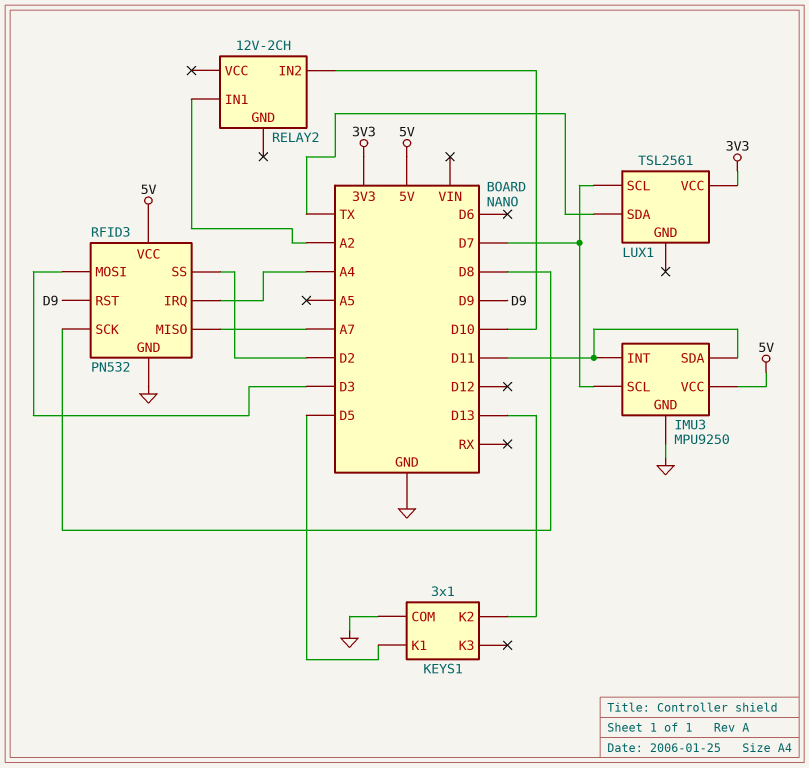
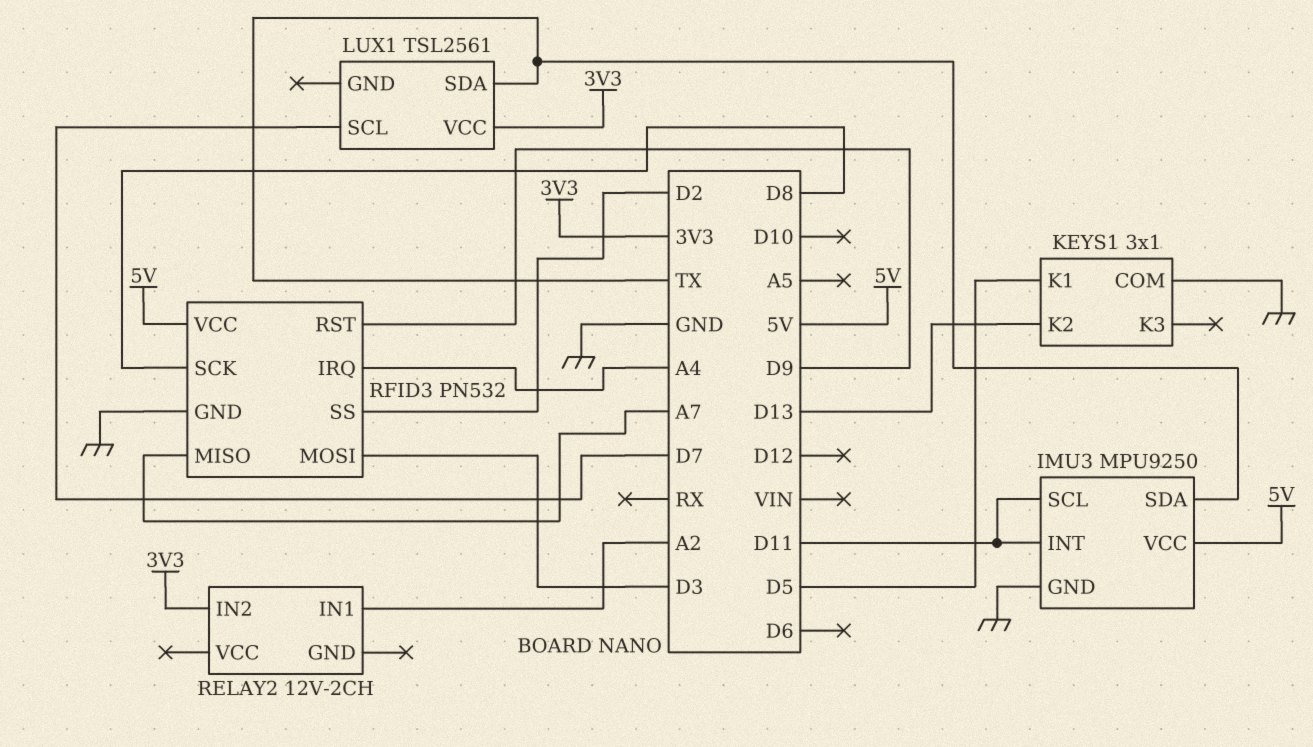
IMU3 pin SCL: D7 -> D11
IMU3 pin SDA: D11 -> TX
RELAY2 pin IN2: D10 -> 3V3

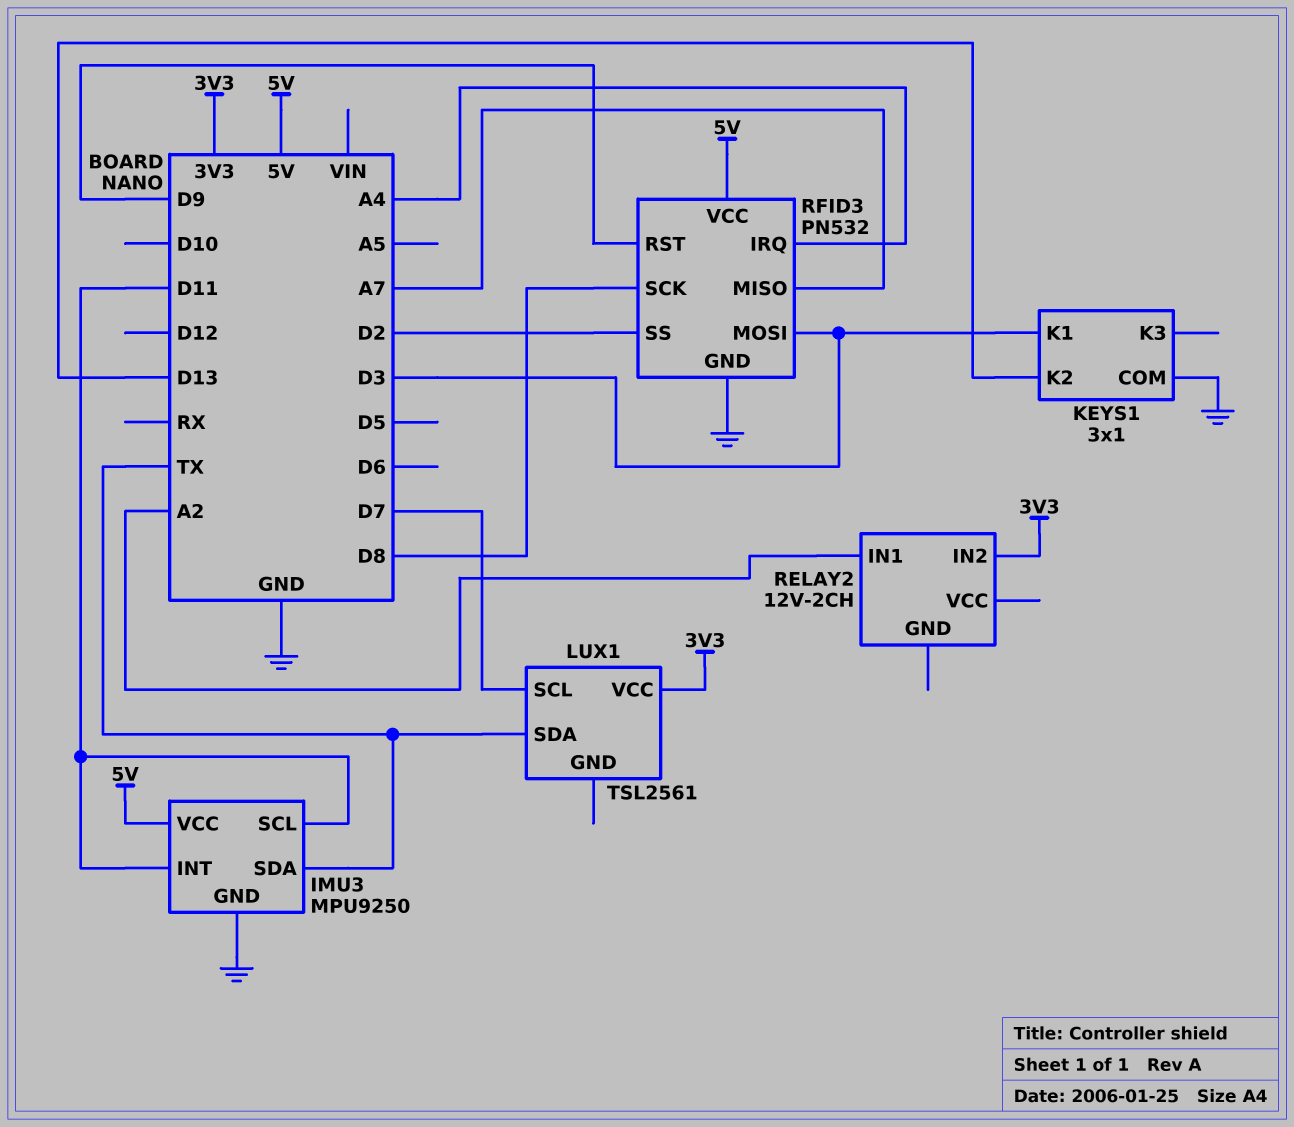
KEYS1 pin K1: D5 -> D3

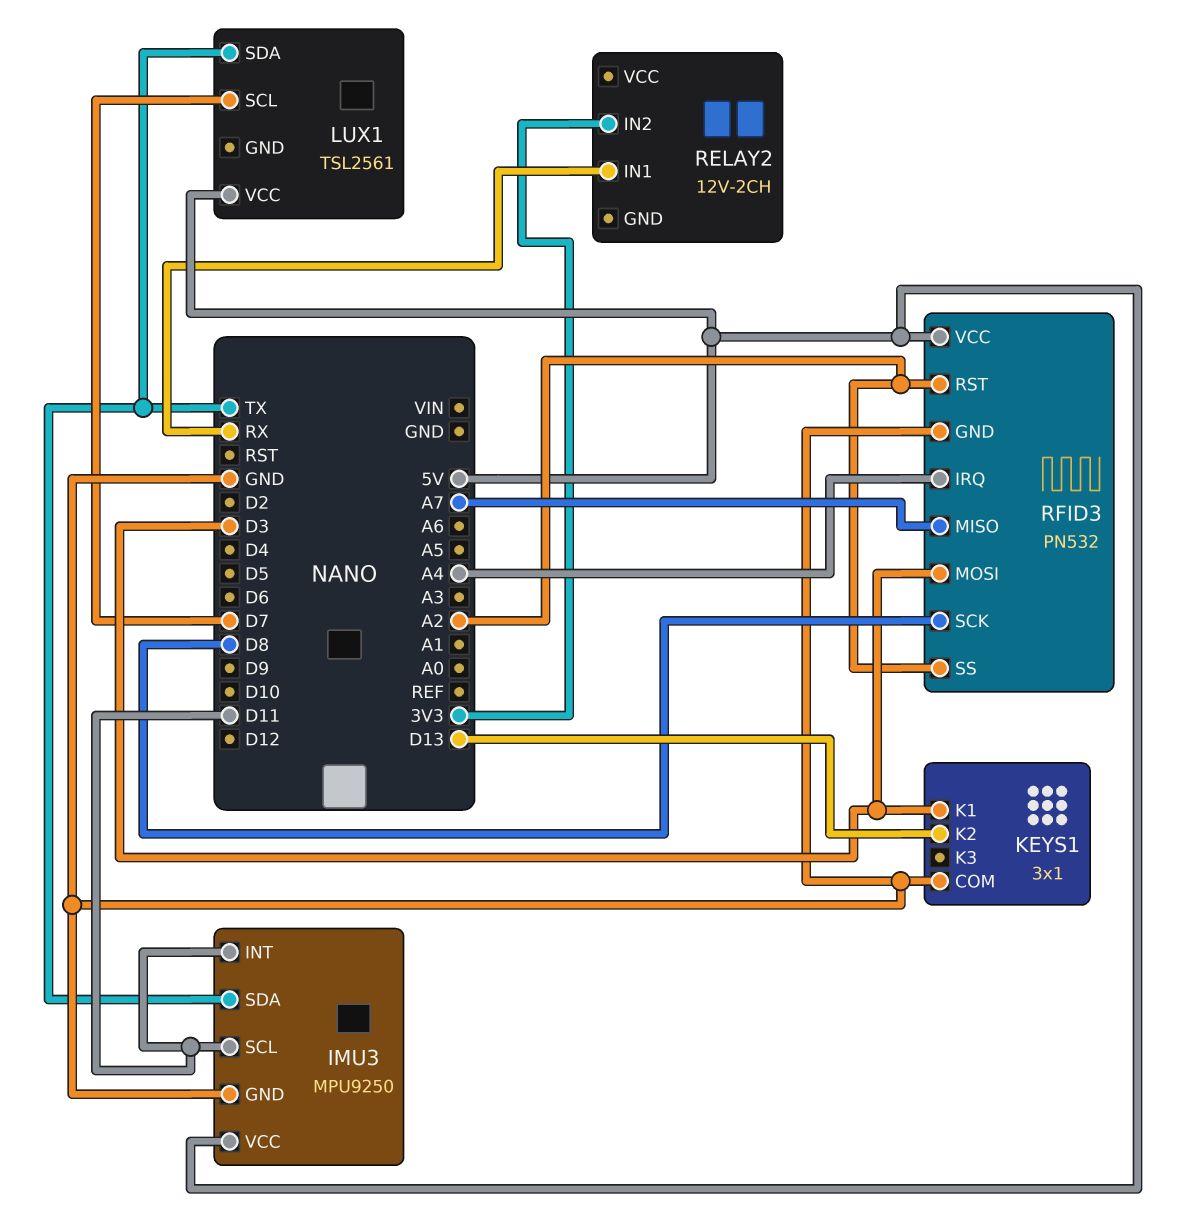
LUX1 pin VCC: 3V3 -> 5V
RELAY2 pin IN1: A2 -> RX
RFID3 pin RST: D9 -> A2
RFID3 pin SS: D2 -> A2

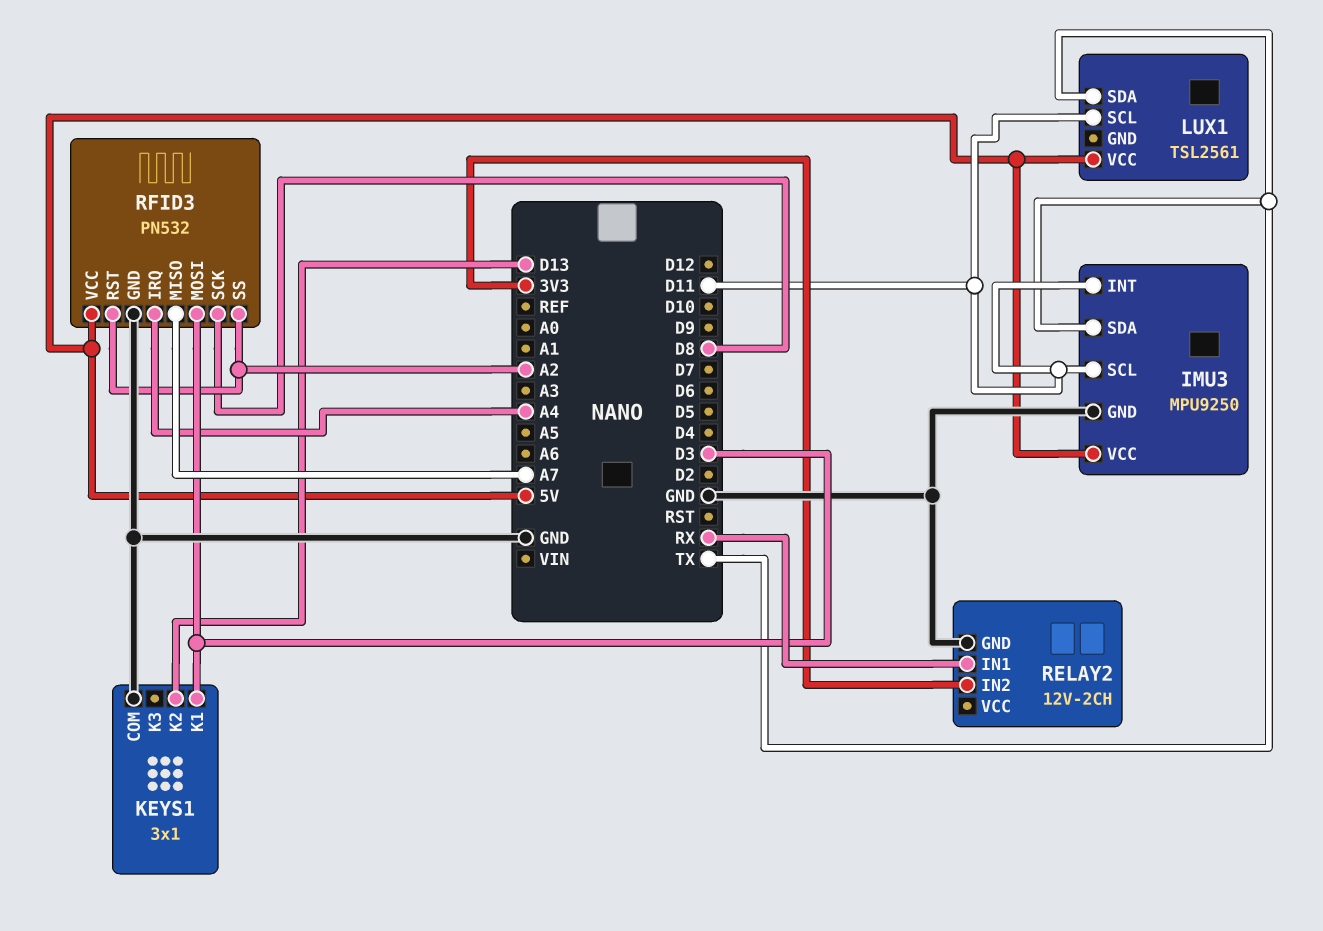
LUX1 pin SCL: D7 -> D11
RELAY2 pin GND: none -> GND

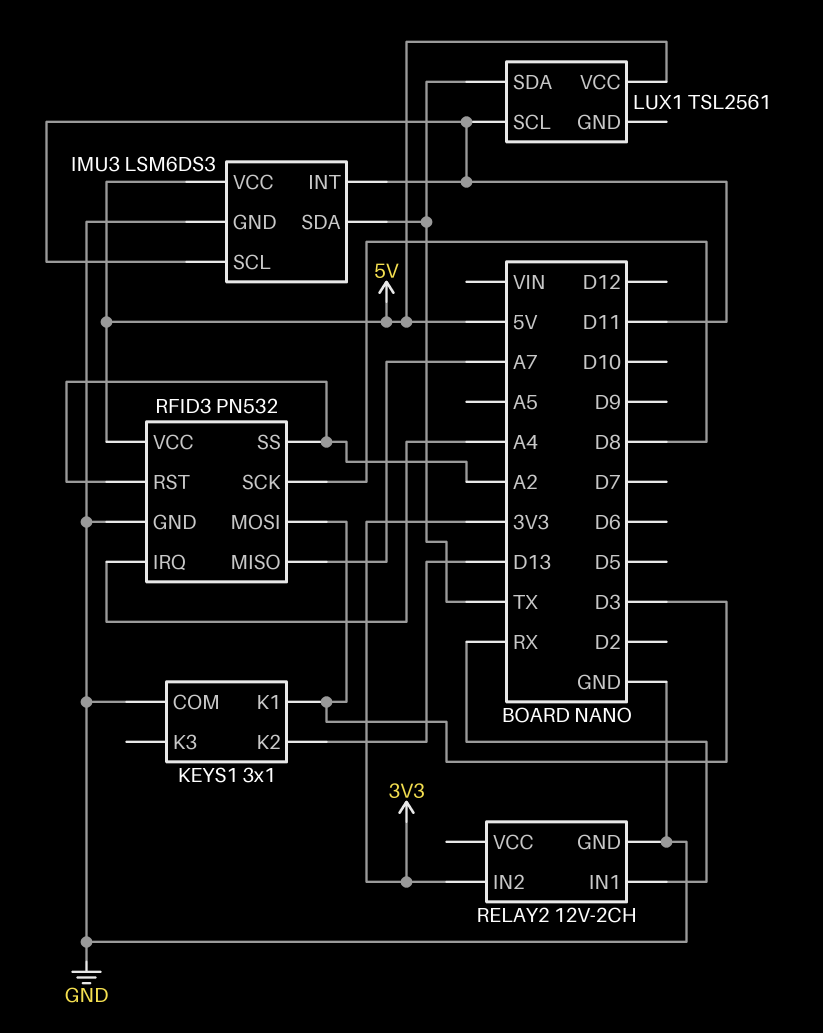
IMU3: MPU9250 -> LSM6DS3

